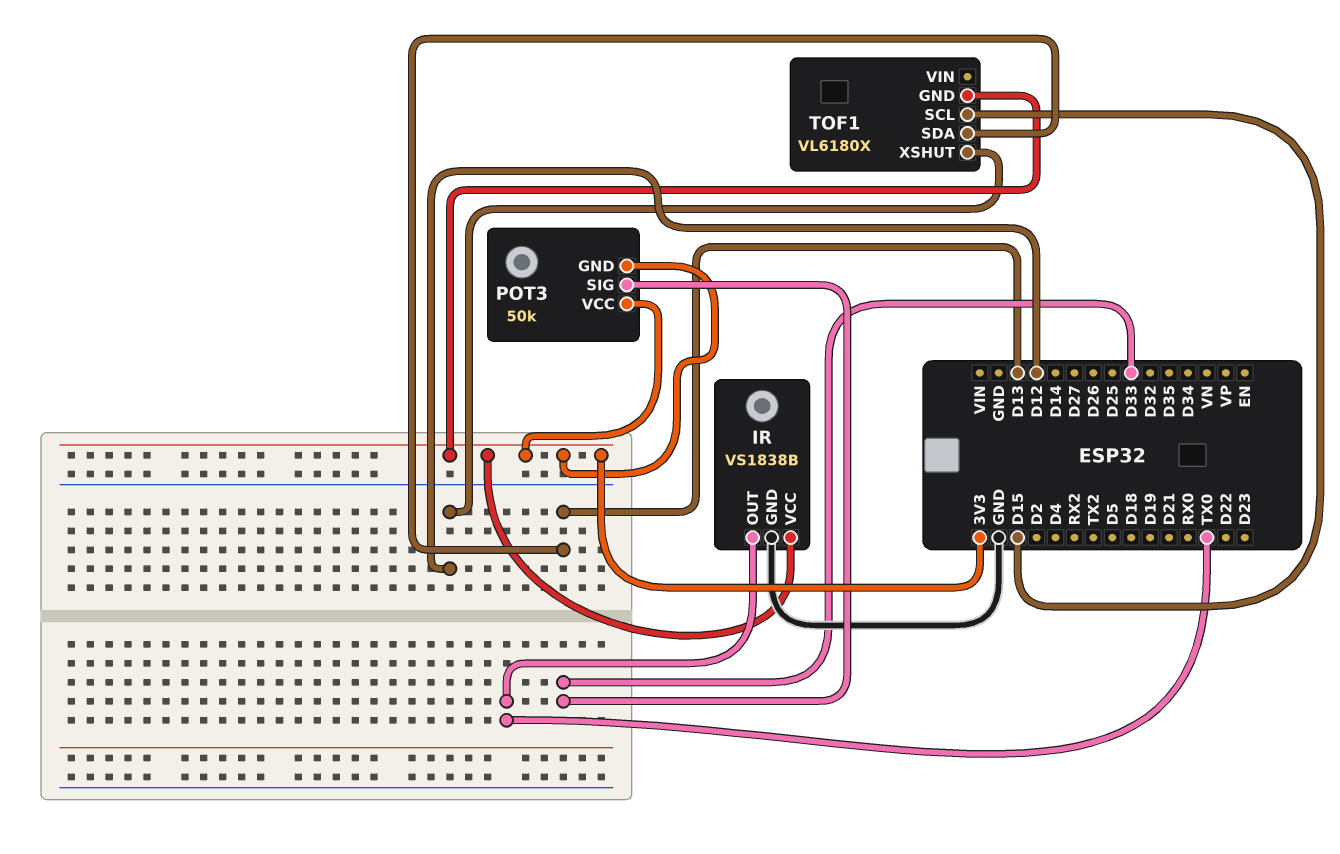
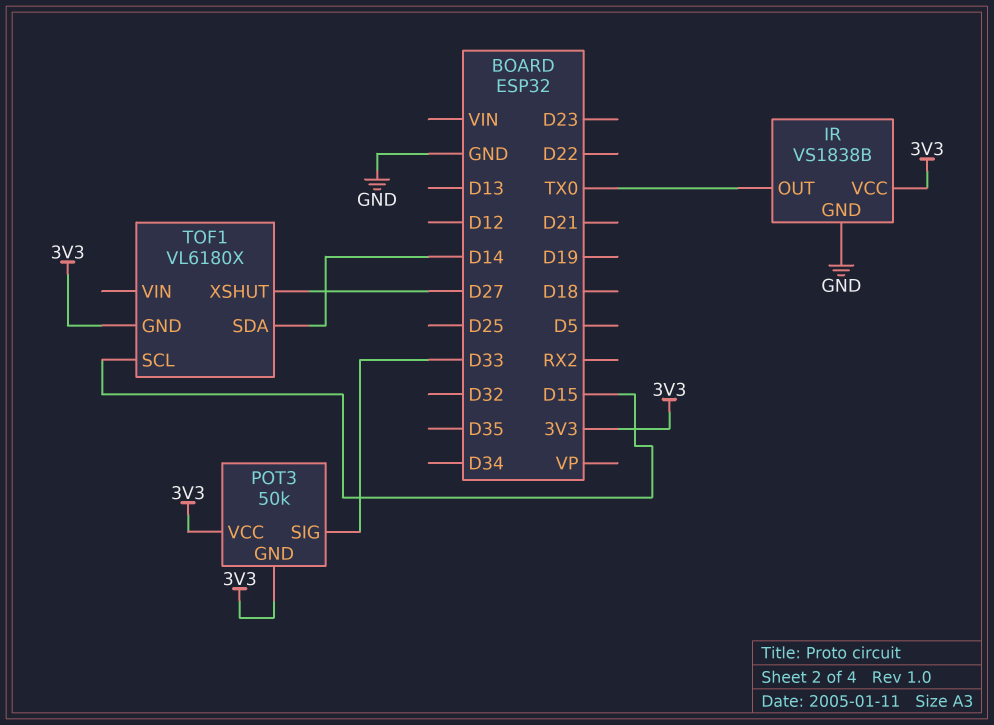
TOF1 pin SDA: D13 -> D14
TOF1 pin XSHUT: D12 -> D27

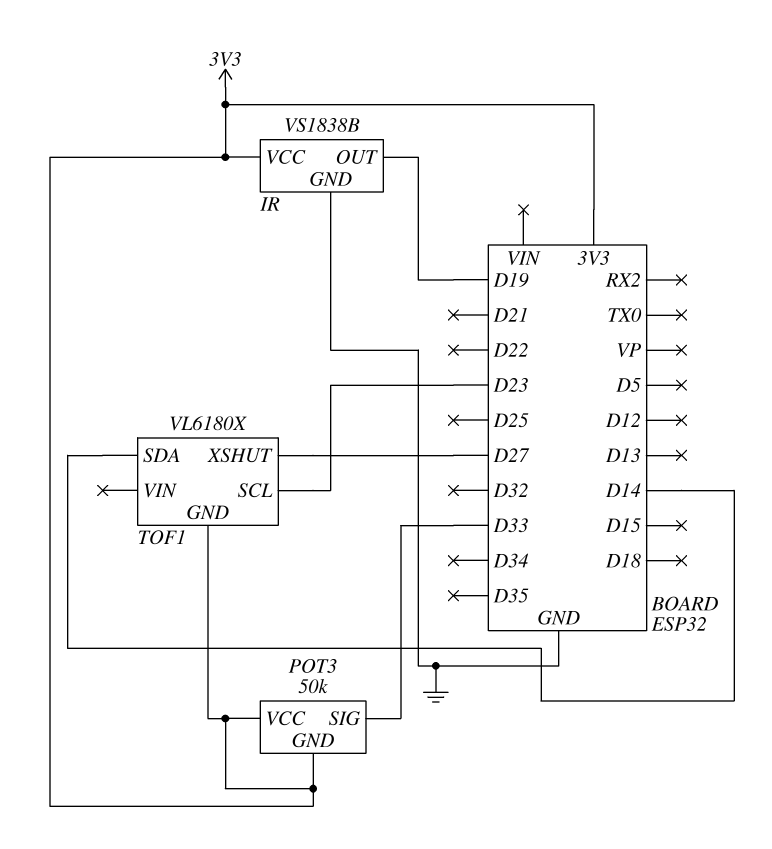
IR pin OUT: TX0 -> D19
TOF1 pin SCL: D15 -> D23

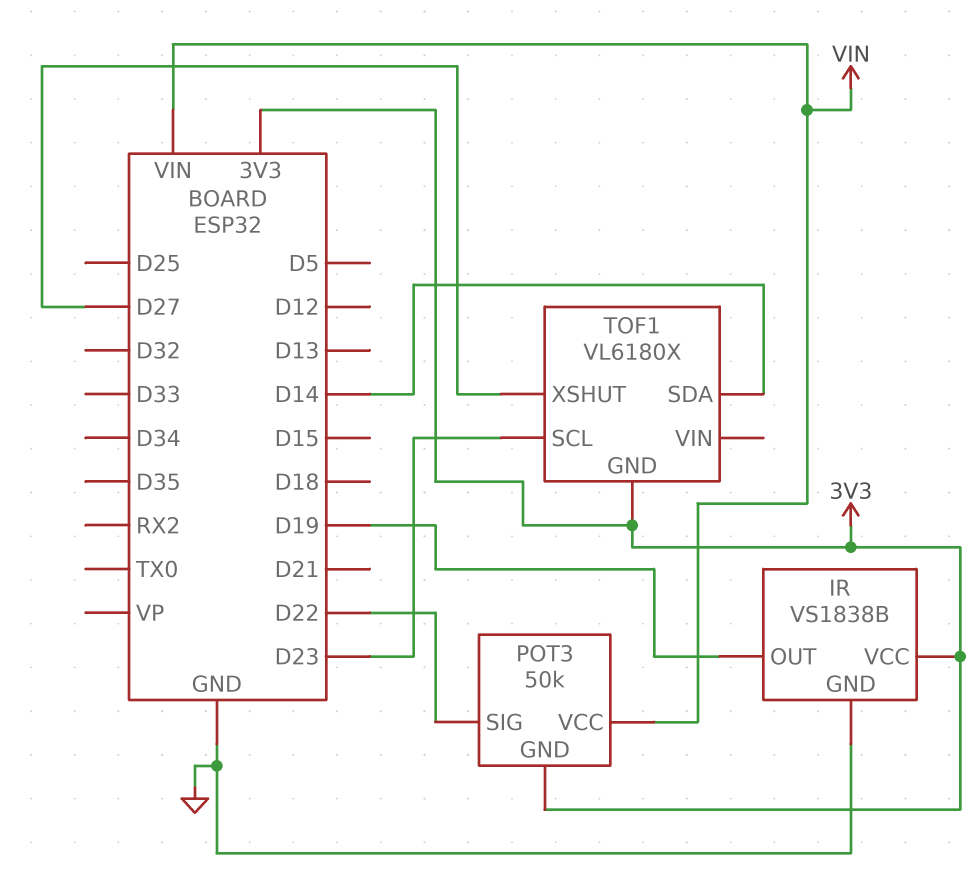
POT3 pin SIG: D33 -> D22
POT3 pin VCC: 3V3 -> VIN

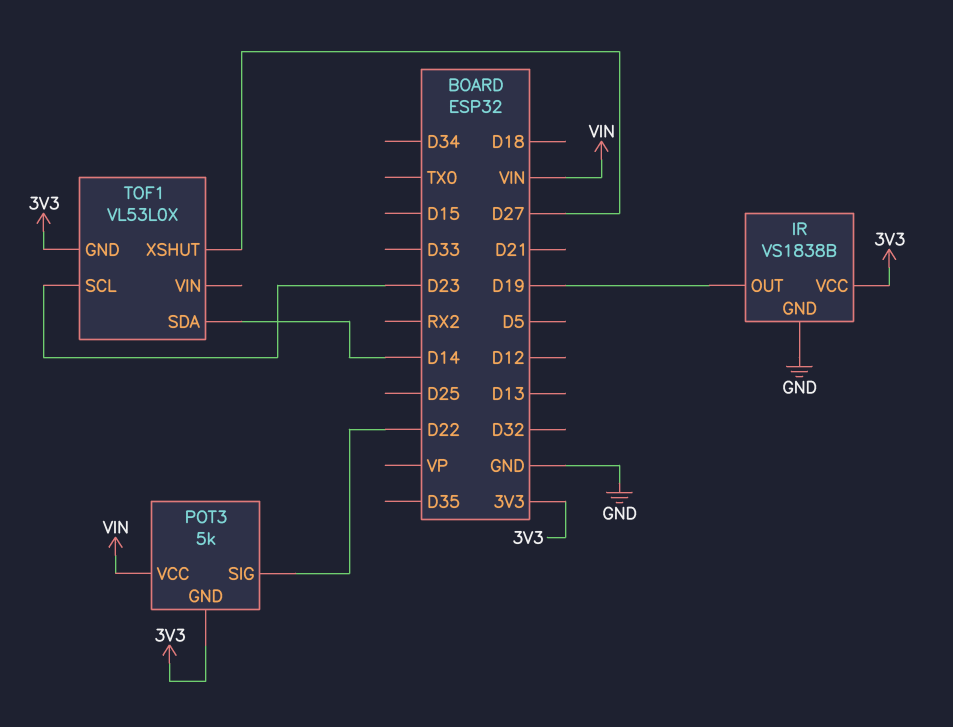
POT3: 50k -> 5k
TOF1: VL6180X -> VL53L0X

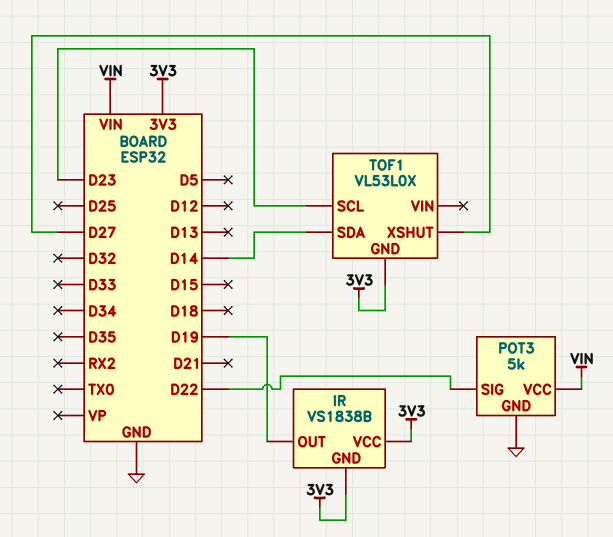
IR pin GND: GND -> 3V3
POT3 pin GND: 3V3 -> GND

